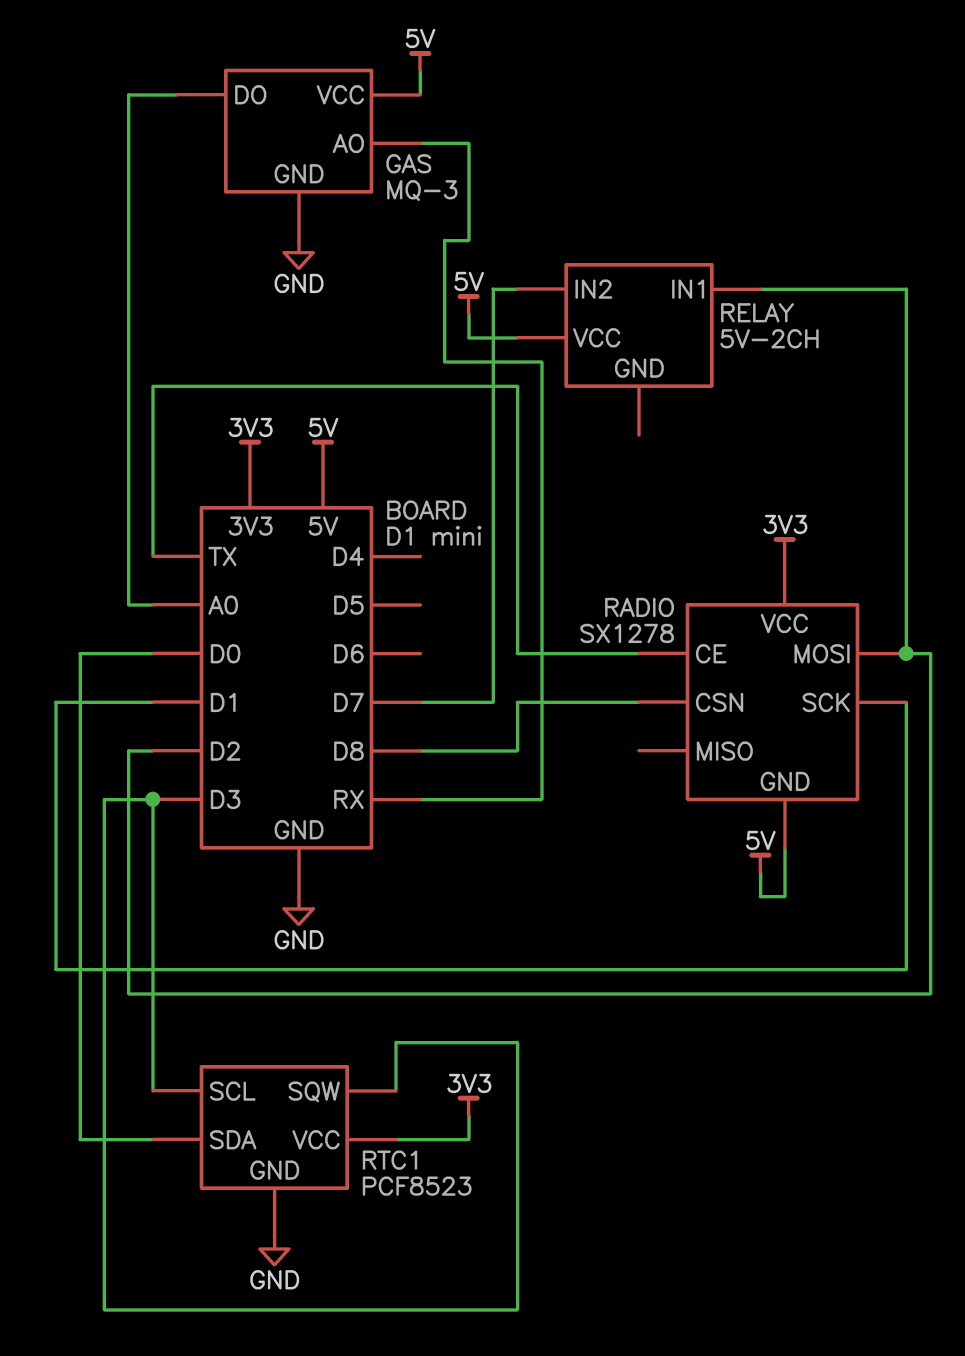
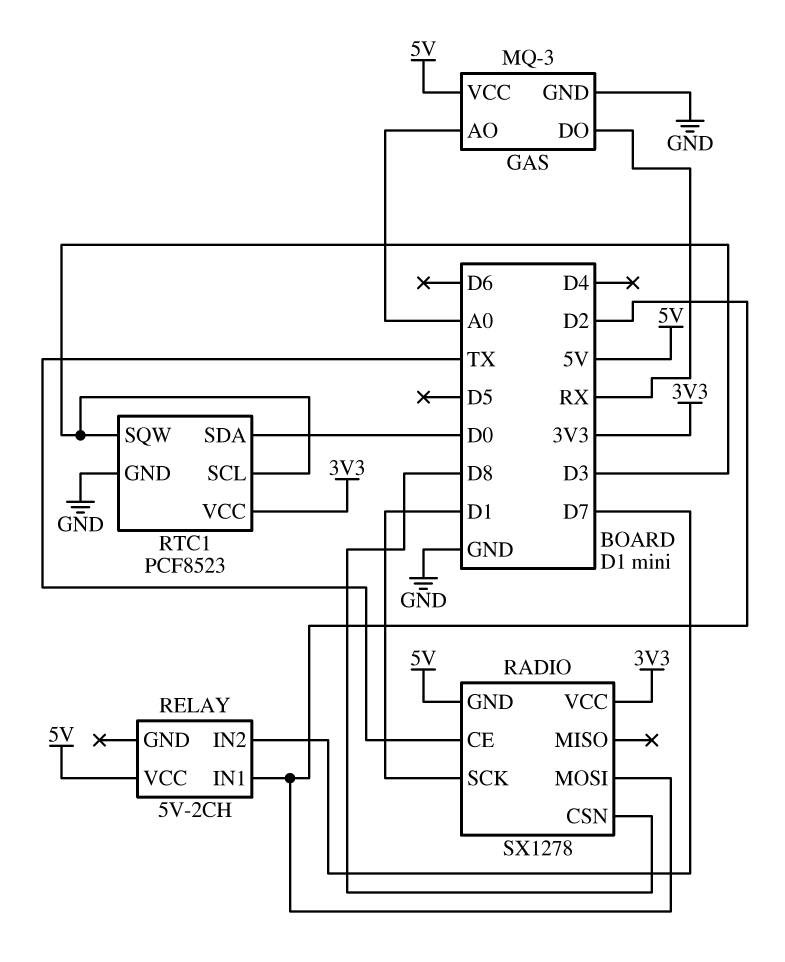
GAS pin AO: RX -> A0
GAS pin DO: A0 -> RX

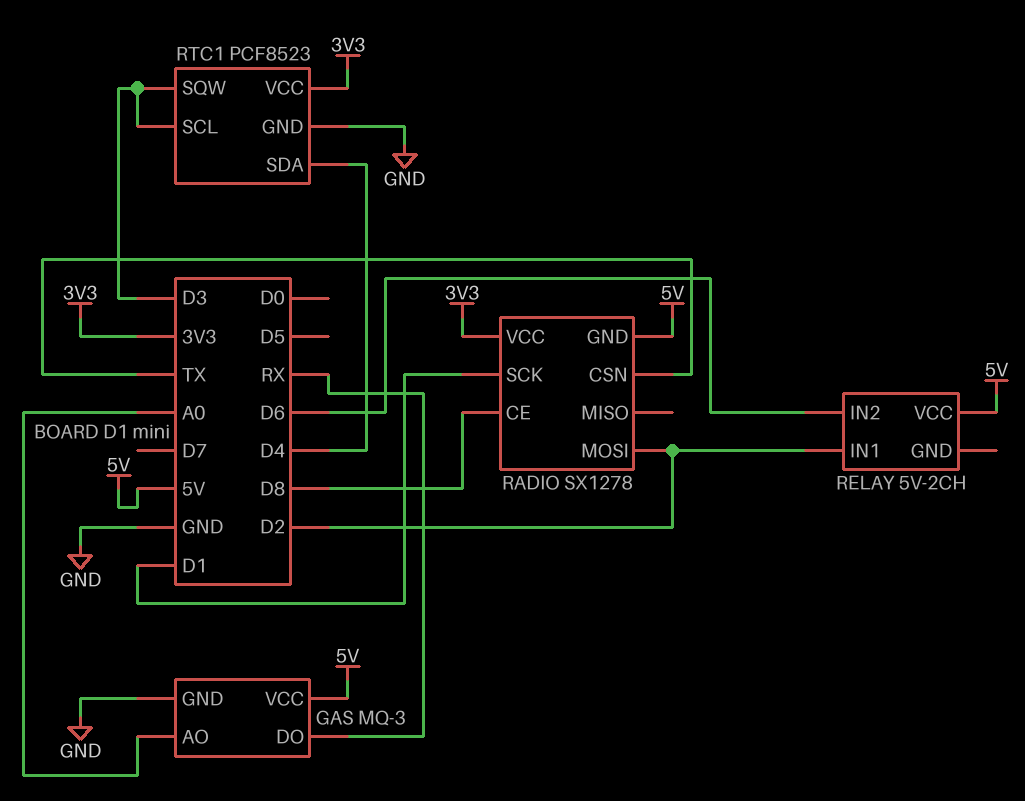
RADIO pin CE: TX -> D8
RADIO pin CSN: D8 -> TX
RELAY pin IN2: D7 -> D6
RTC1 pin SDA: D0 -> D4

